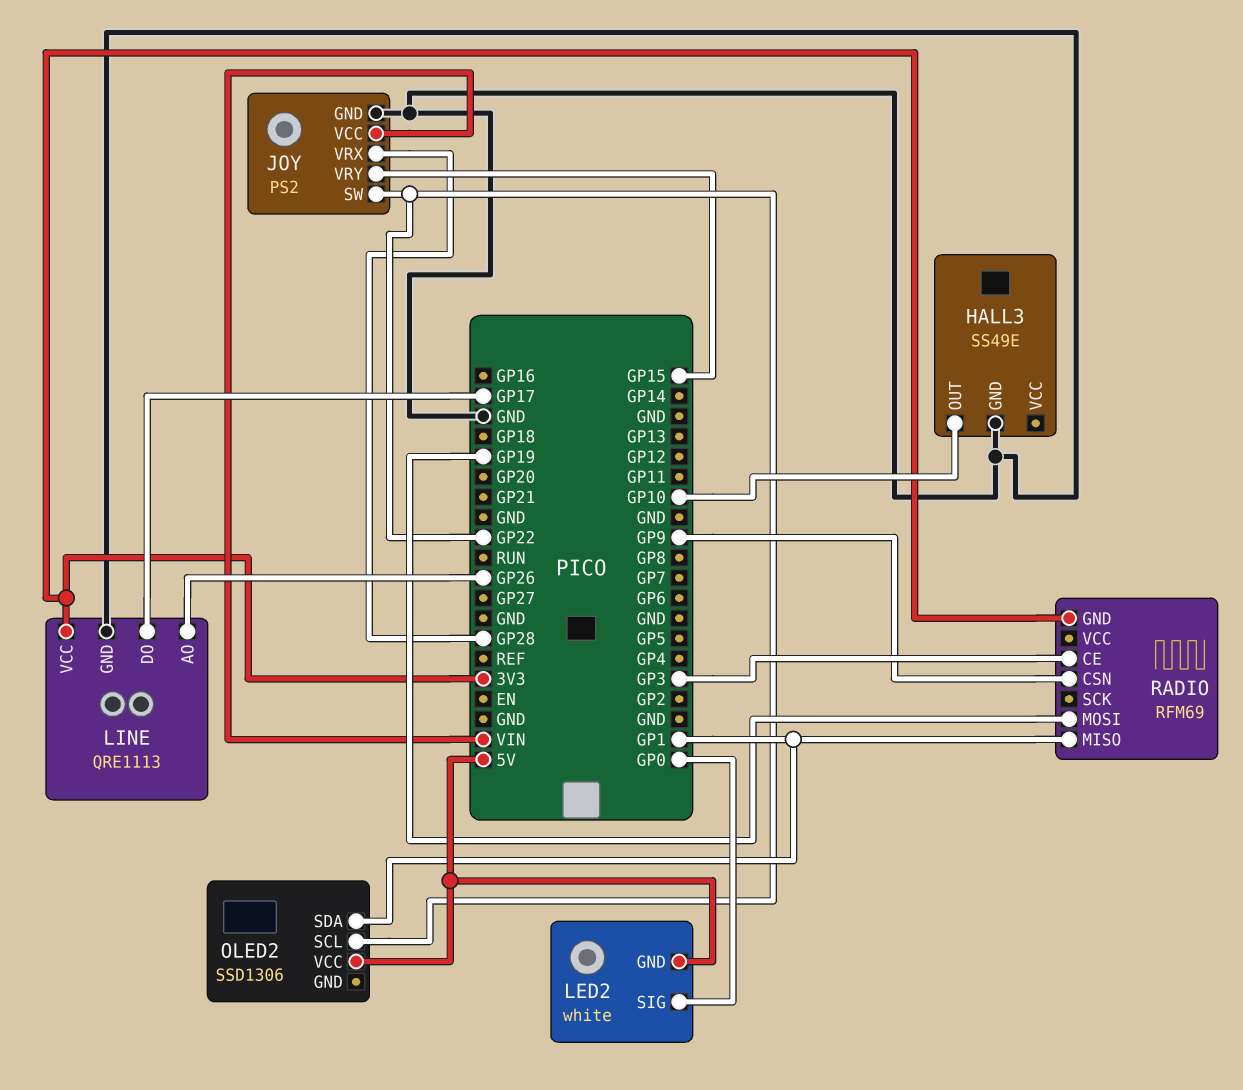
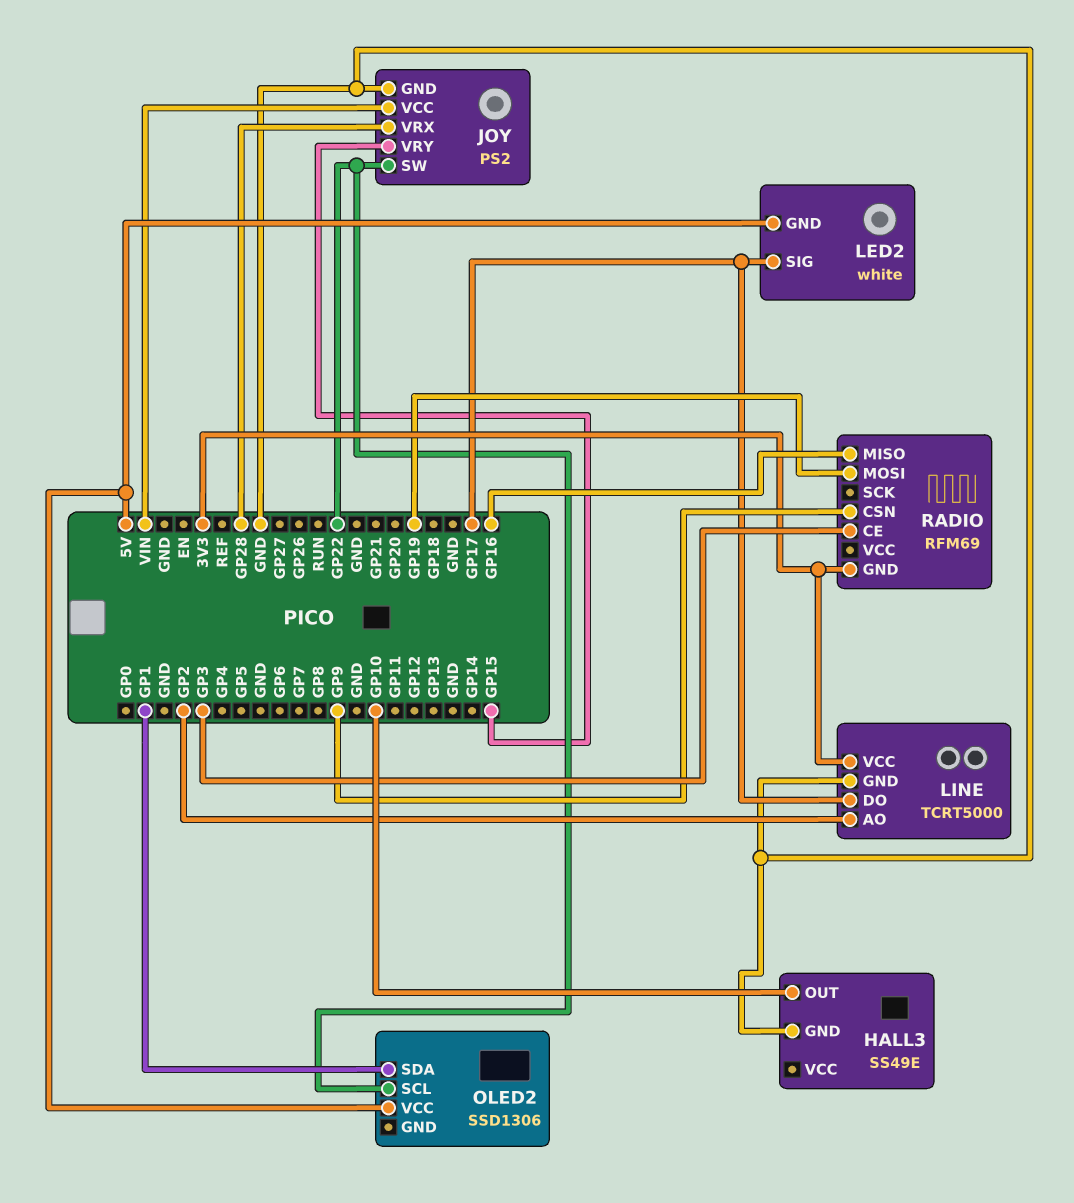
LED2 pin SIG: GP0 -> GP17
LINE: QRE1113 -> TCRT5000
LINE pin AO: GP26 -> GP2
RADIO pin MISO: GP1 -> GP16

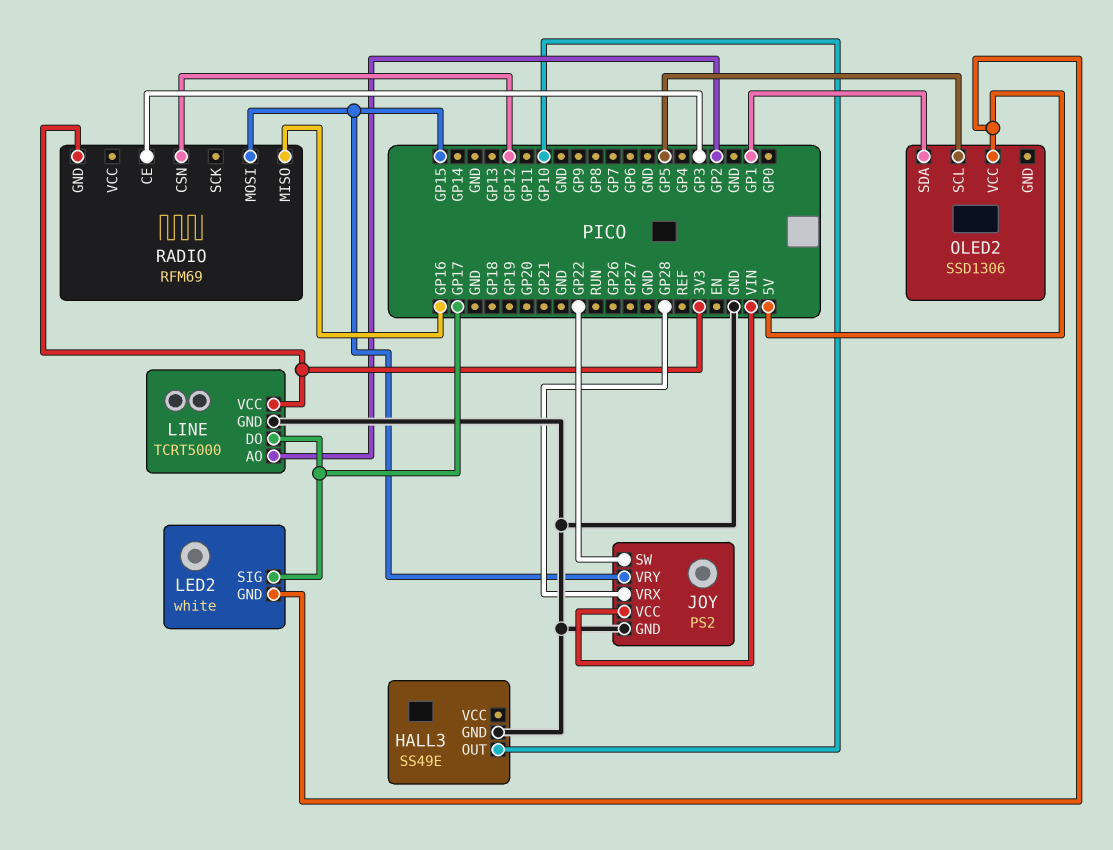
OLED2 pin SCL: GP22 -> GP5
RADIO pin CSN: GP9 -> GP12
RADIO pin MOSI: GP19 -> GP15

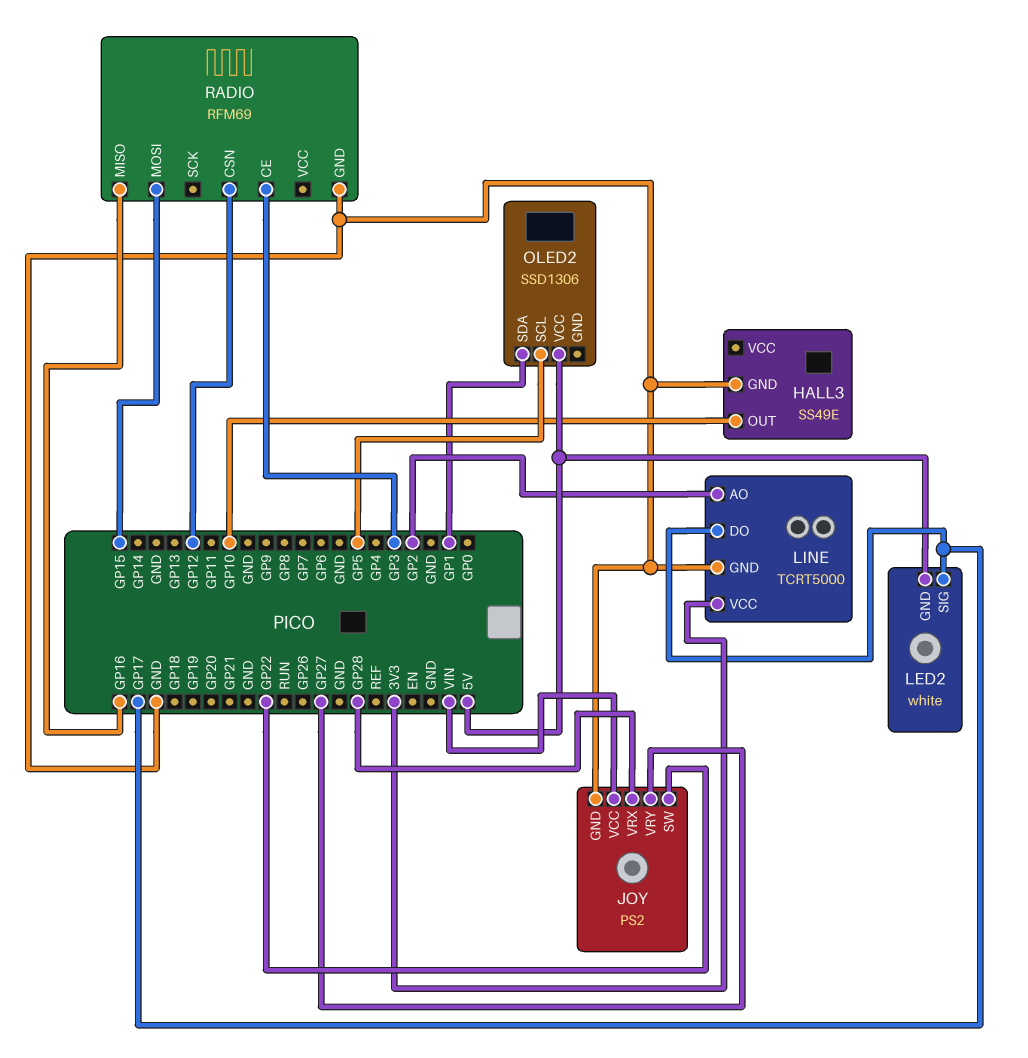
JOY pin VRY: GP15 -> GP27
RADIO pin GND: 3V3 -> GND

